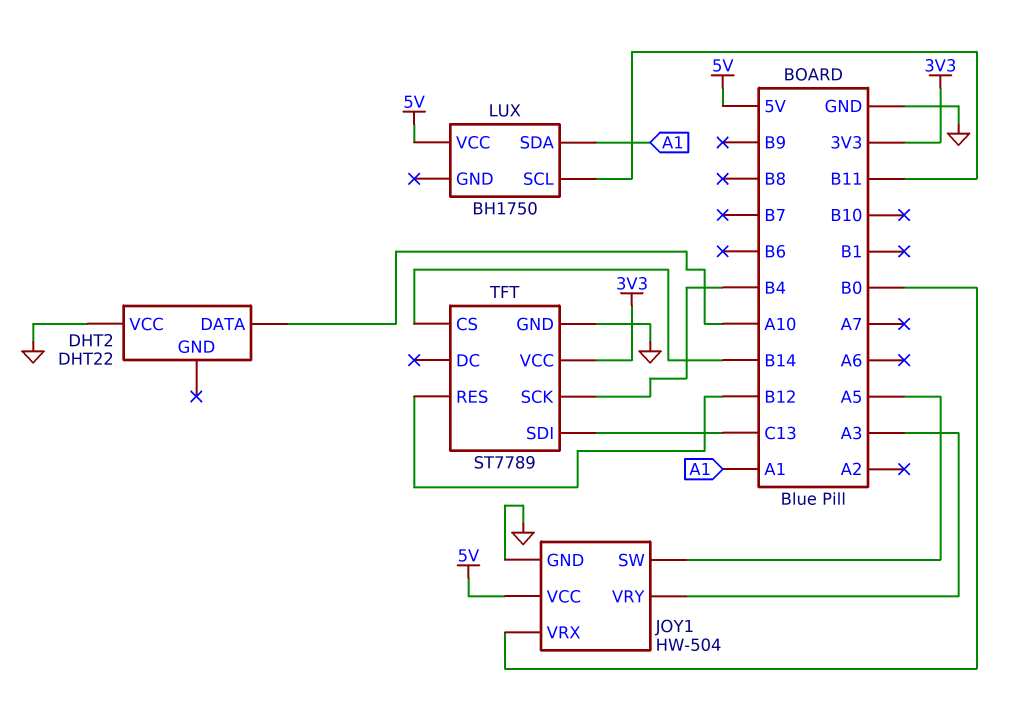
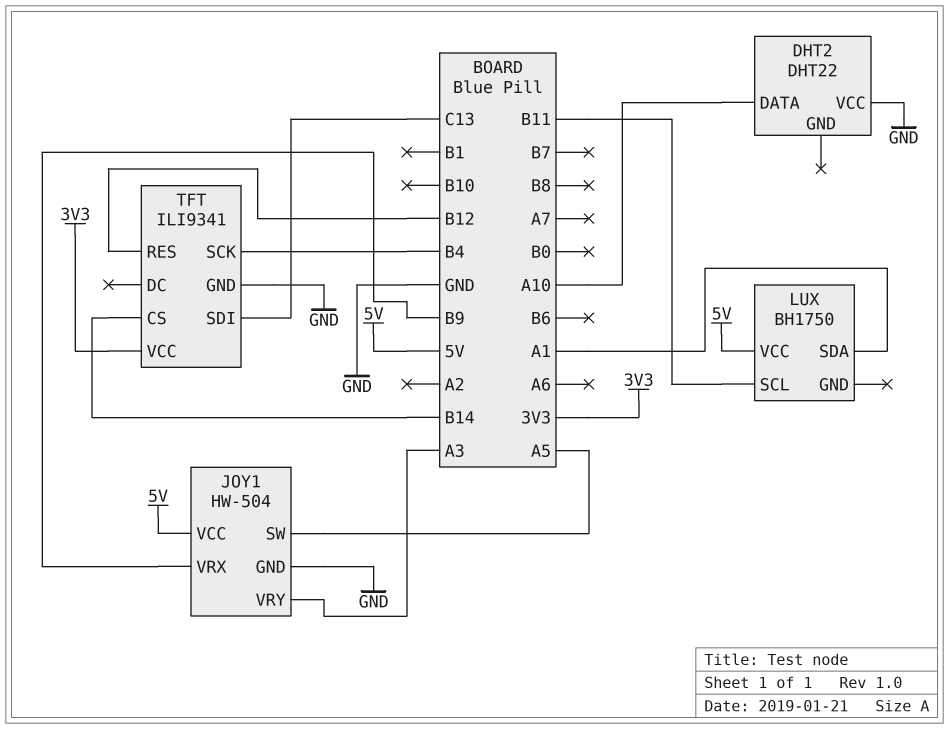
JOY1 pin VRX: B0 -> B9
TFT: ST7789 -> ILI9341

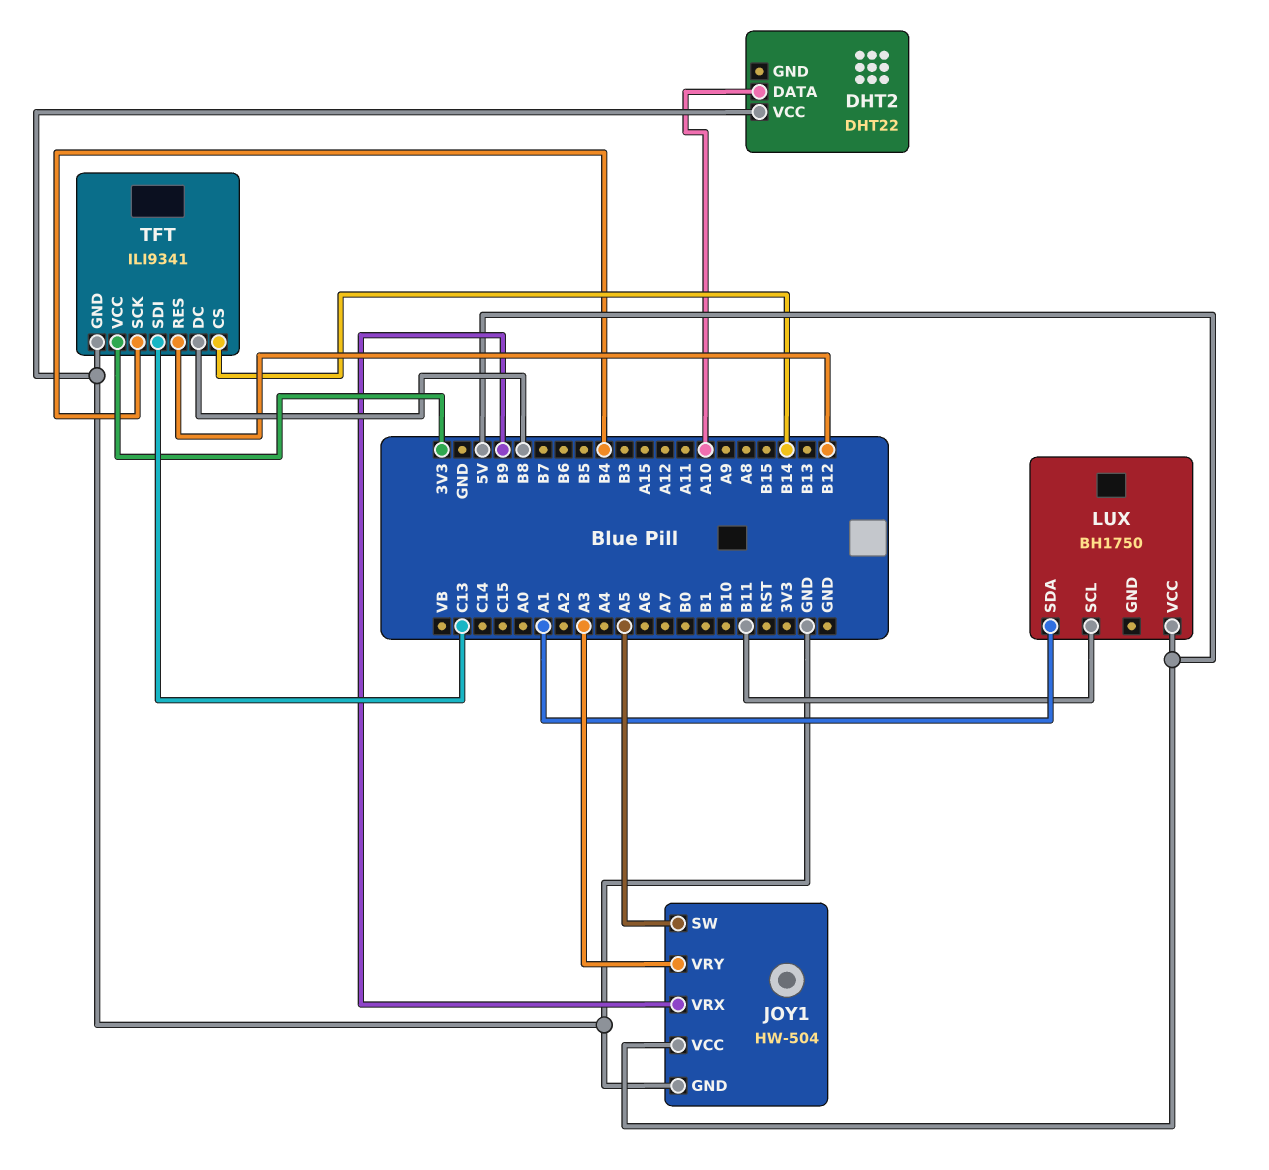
TFT pin DC: none -> B8

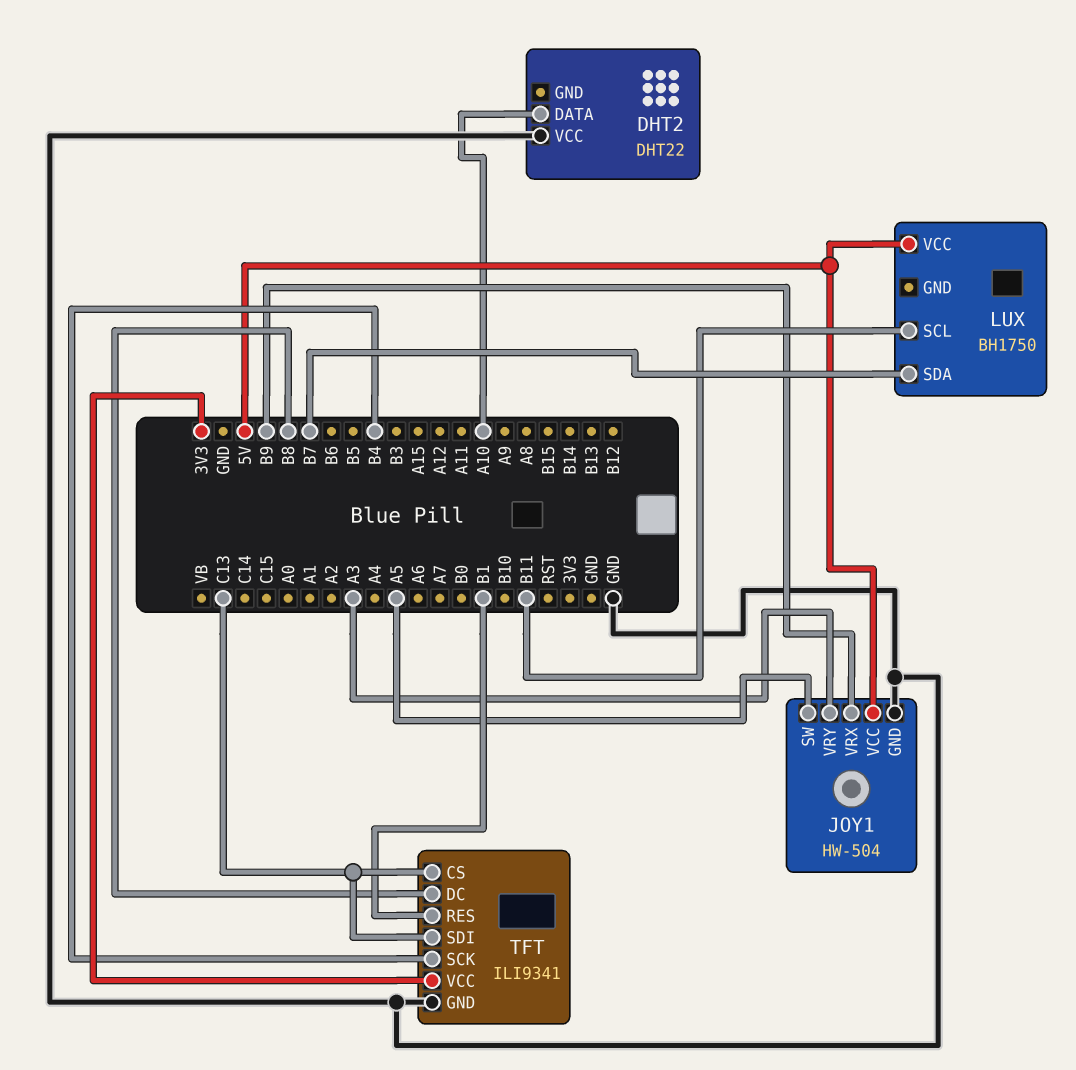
LUX pin SDA: A1 -> B7
TFT pin CS: B14 -> C13
TFT pin RES: B12 -> B1

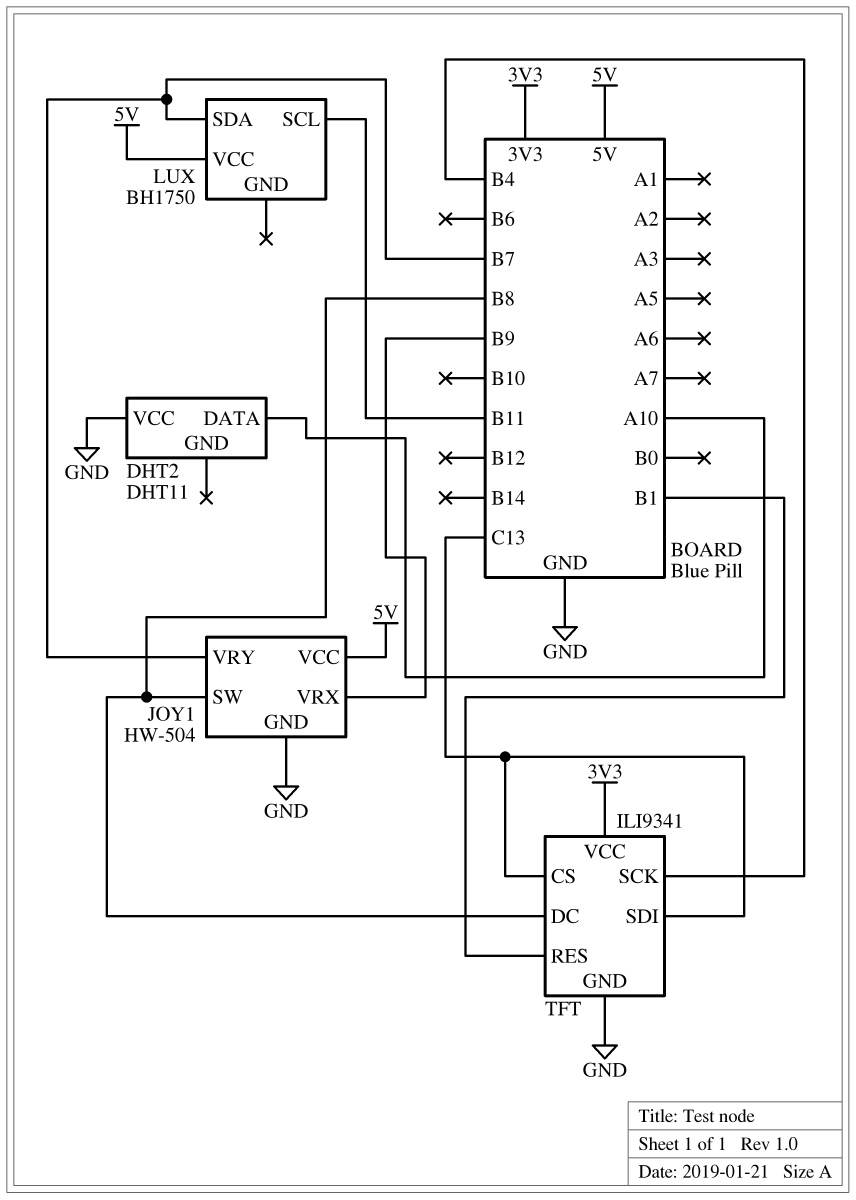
DHT2: DHT22 -> DHT11
JOY1 pin SW: A5 -> B8
JOY1 pin VRY: A3 -> B7

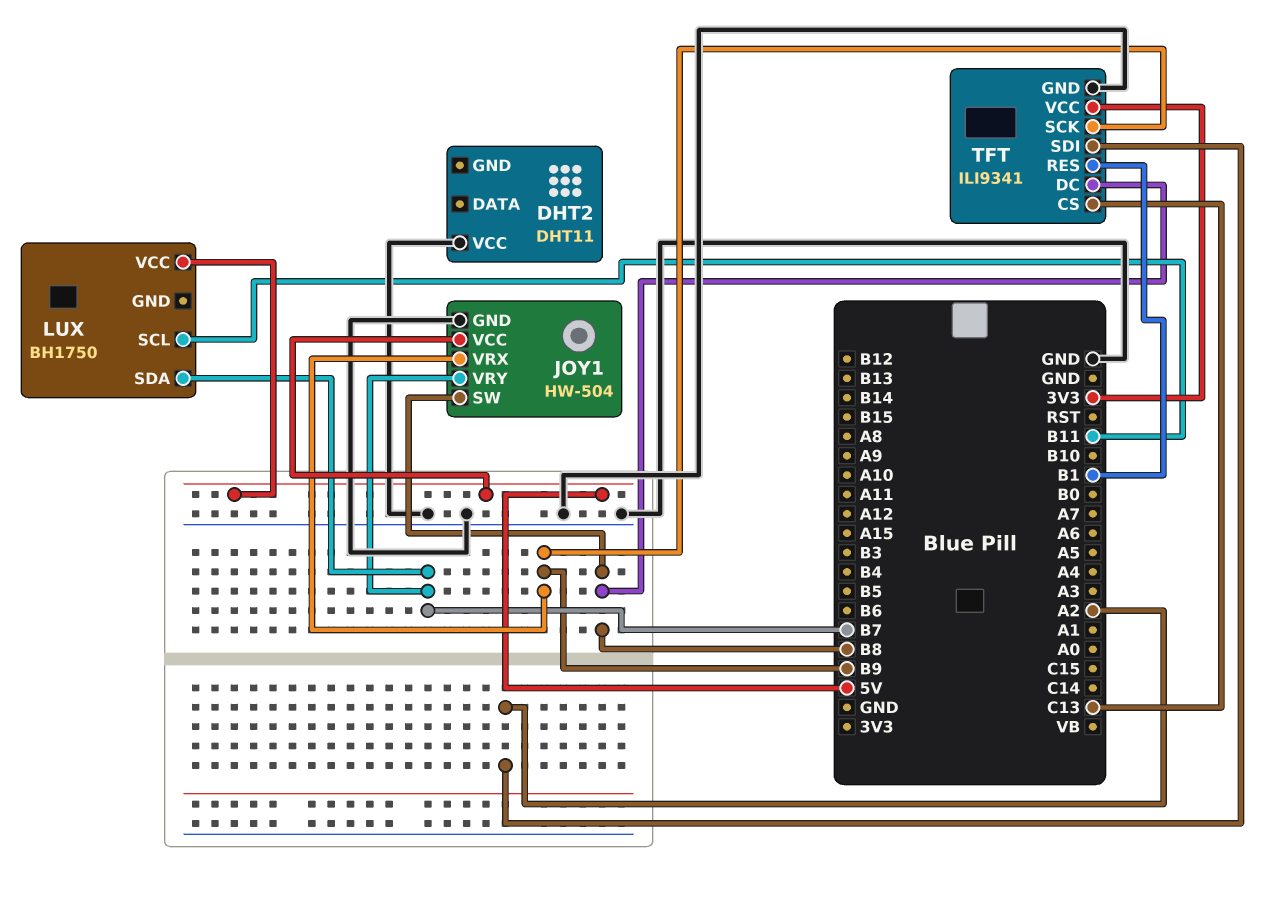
DHT2 pin DATA: A10 -> none
TFT pin SCK: B4 -> B9
TFT pin SDI: C13 -> A2

